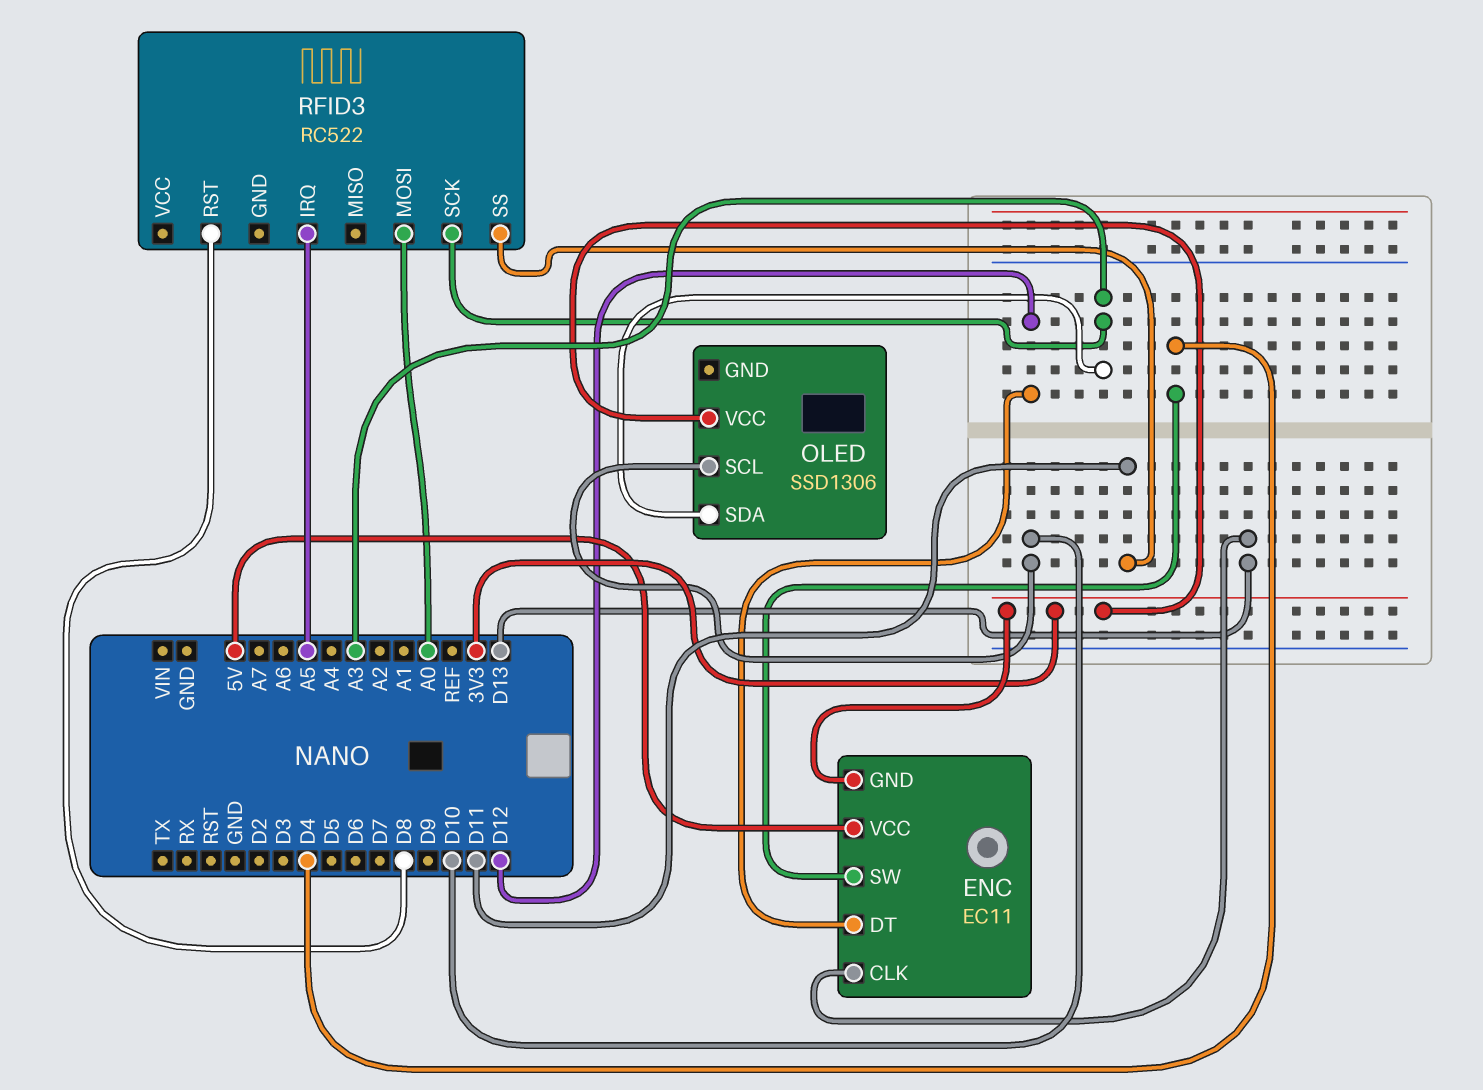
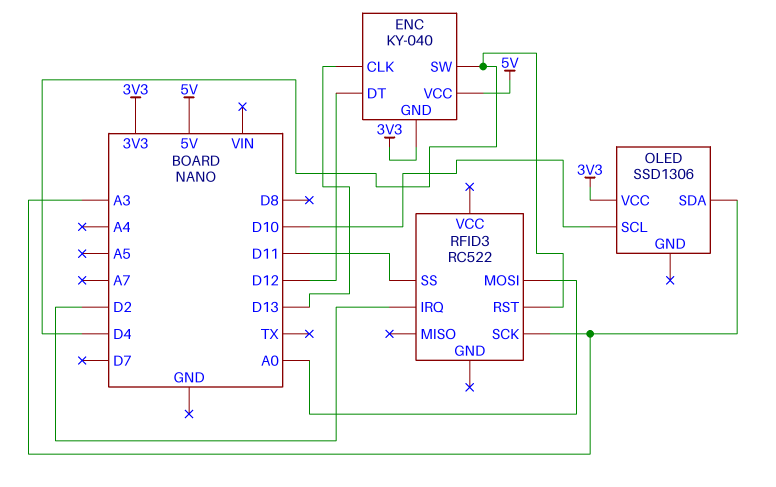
ENC: EC11 -> KY-040
RFID3 pin IRQ: A5 -> D2
RFID3 pin RST: D8 -> D4

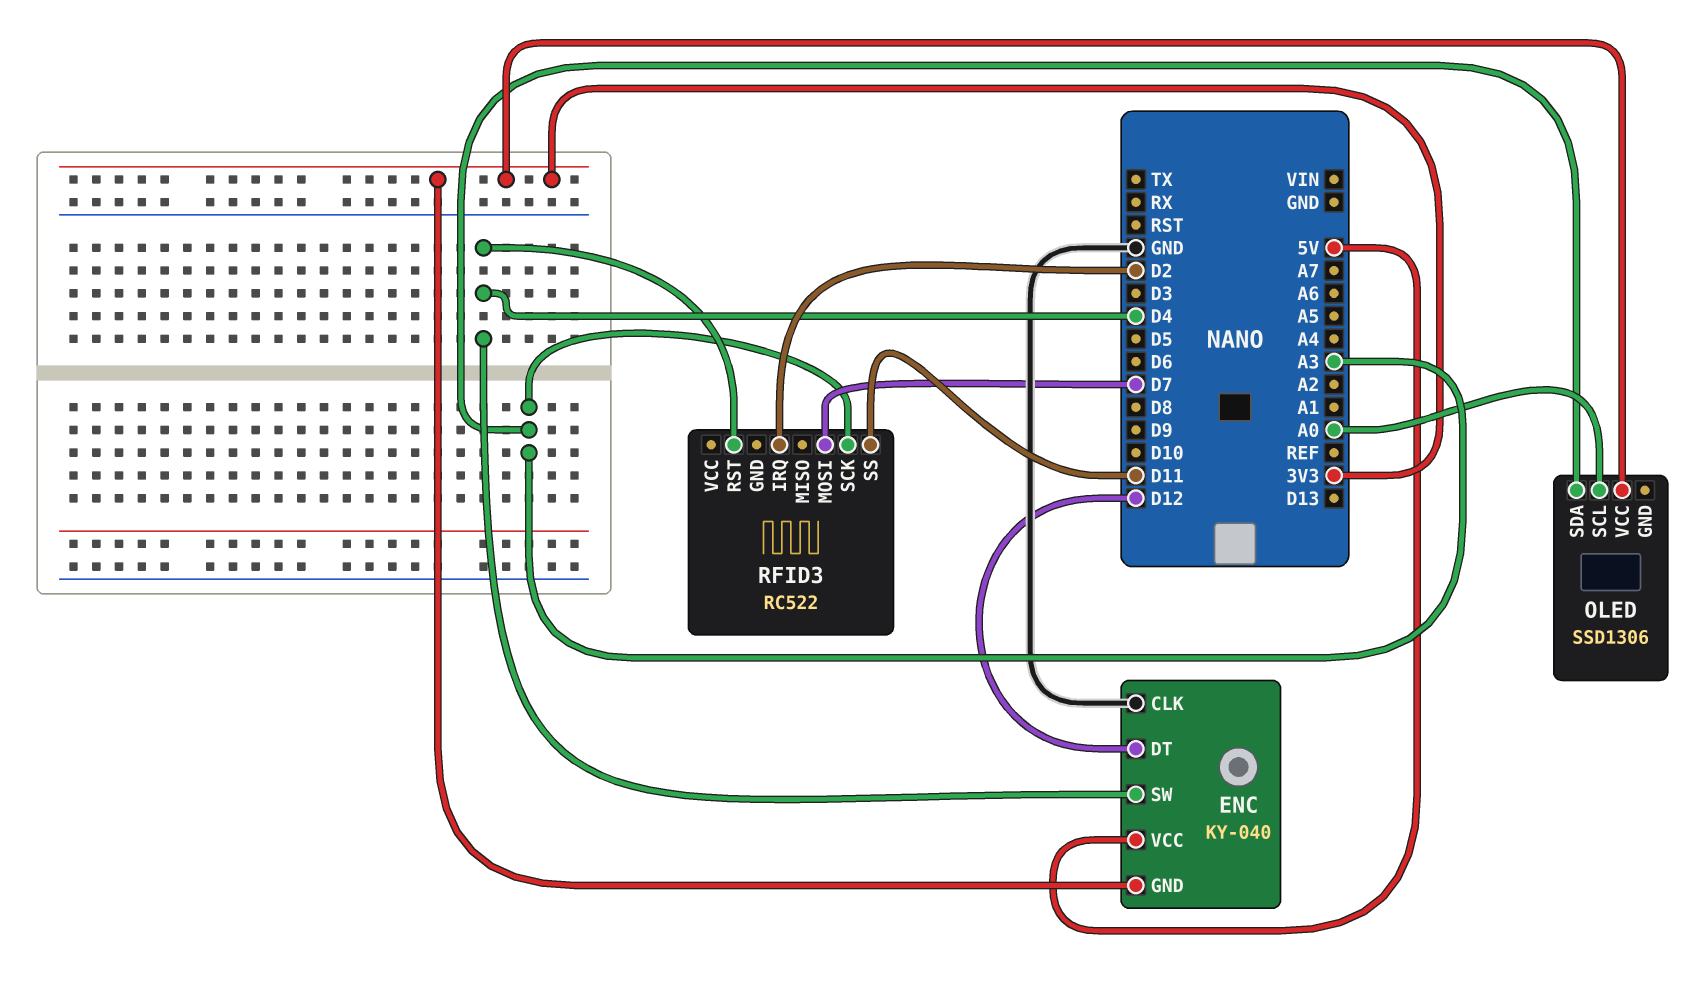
ENC pin CLK: D13 -> GND
OLED pin SCL: D10 -> A0
RFID3 pin MOSI: A0 -> D7

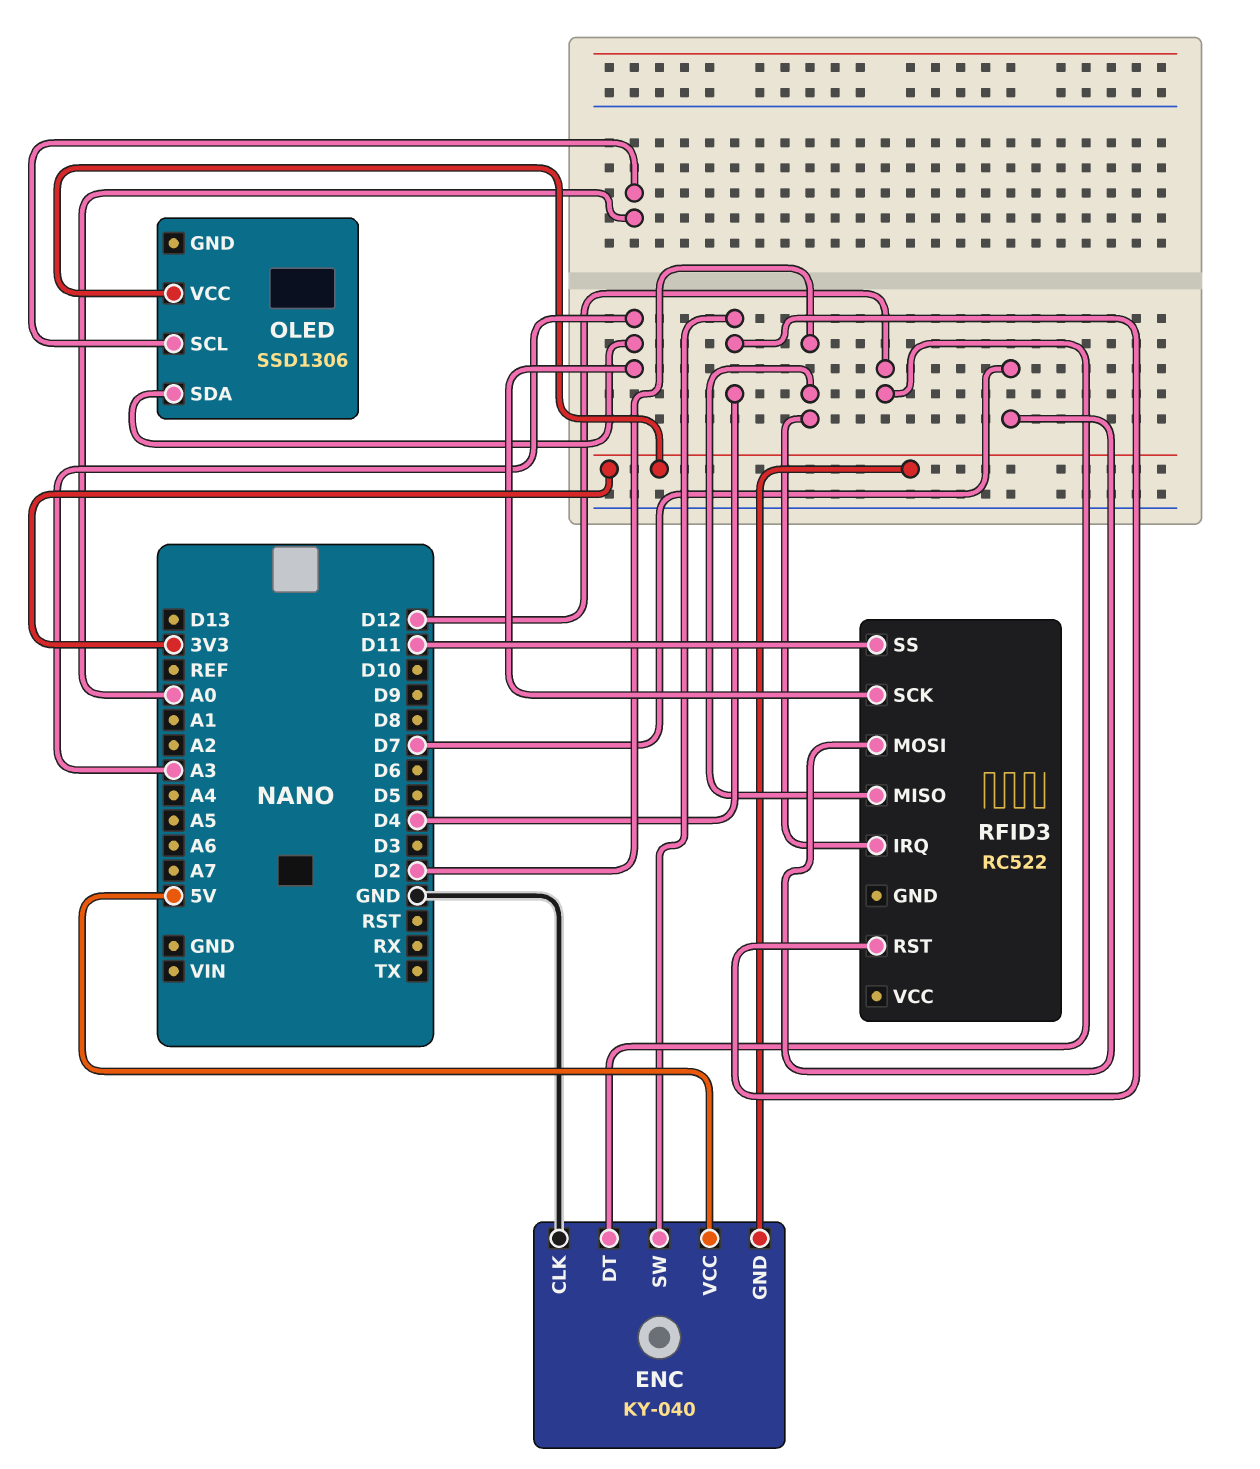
RFID3 pin MISO: none -> D2

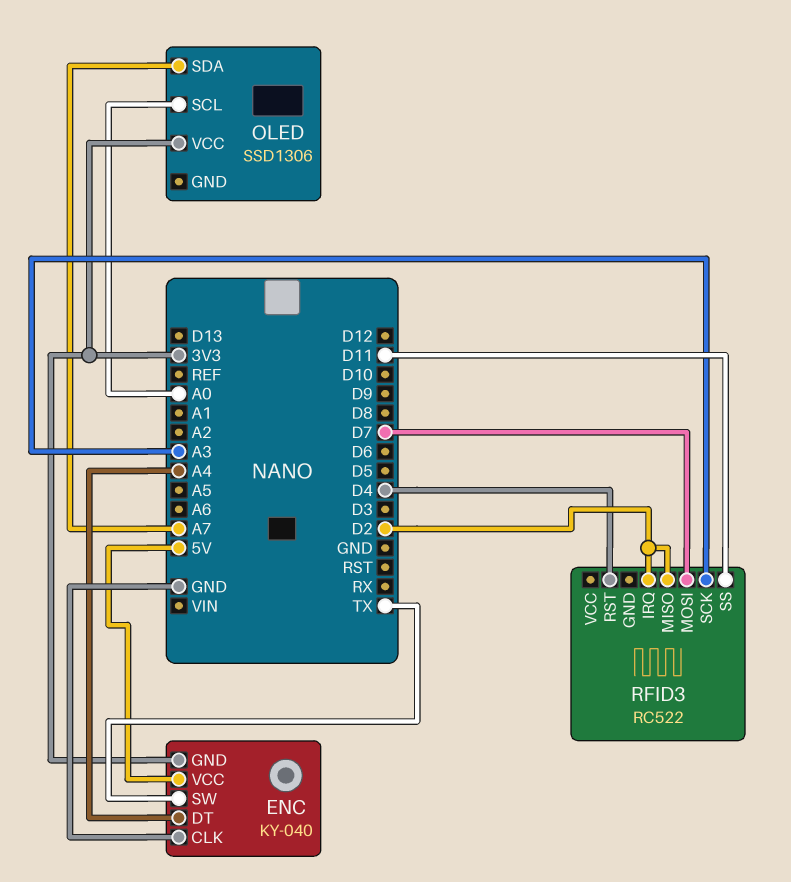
ENC pin DT: D12 -> A4
ENC pin SW: D4 -> TX
OLED pin SDA: A3 -> A7

